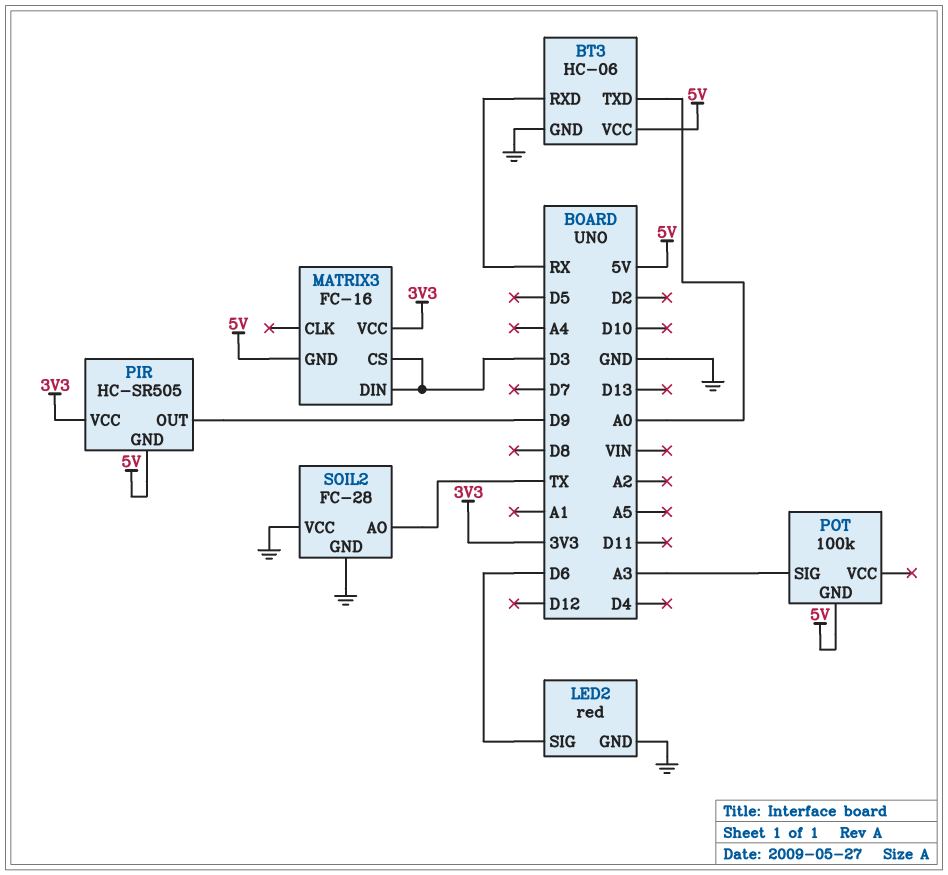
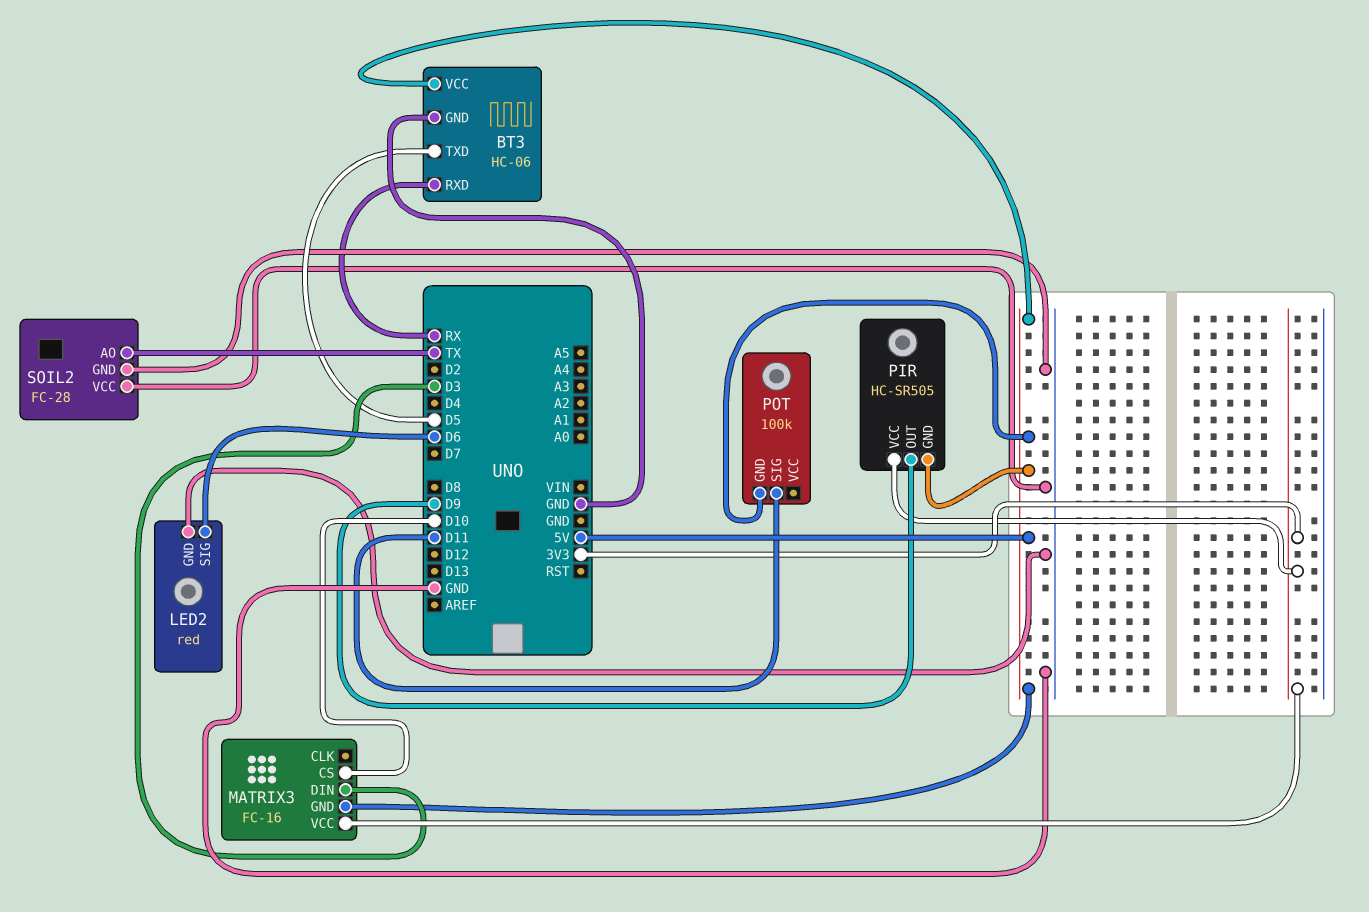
BT3 pin TXD: A0 -> D5
MATRIX3 pin CS: D3 -> D10
POT pin SIG: A3 -> D11

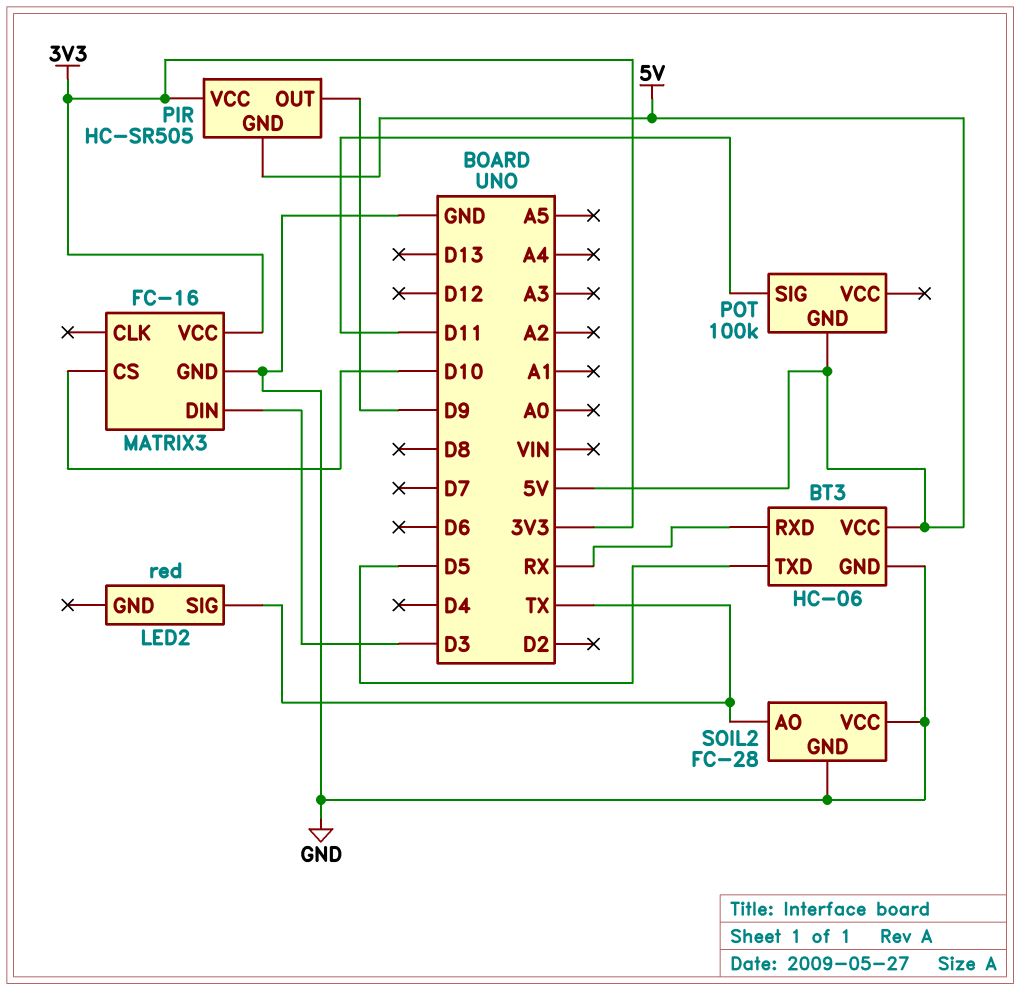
LED2 pin GND: GND -> none
LED2 pin SIG: D6 -> TX
MATRIX3 pin GND: 5V -> GND

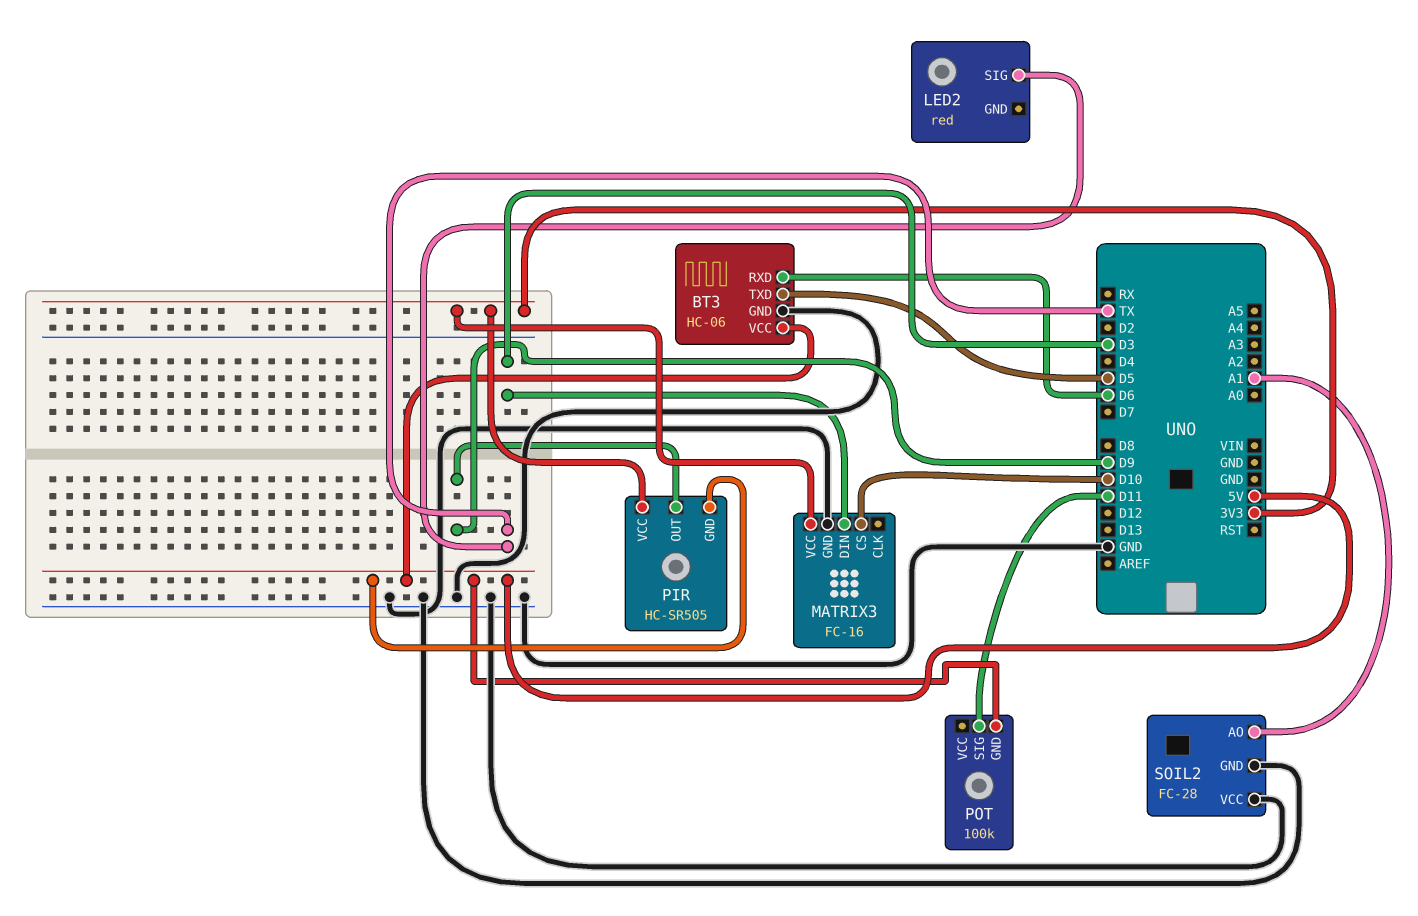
BT3 pin RXD: RX -> D6
SOIL2 pin AO: TX -> A1

